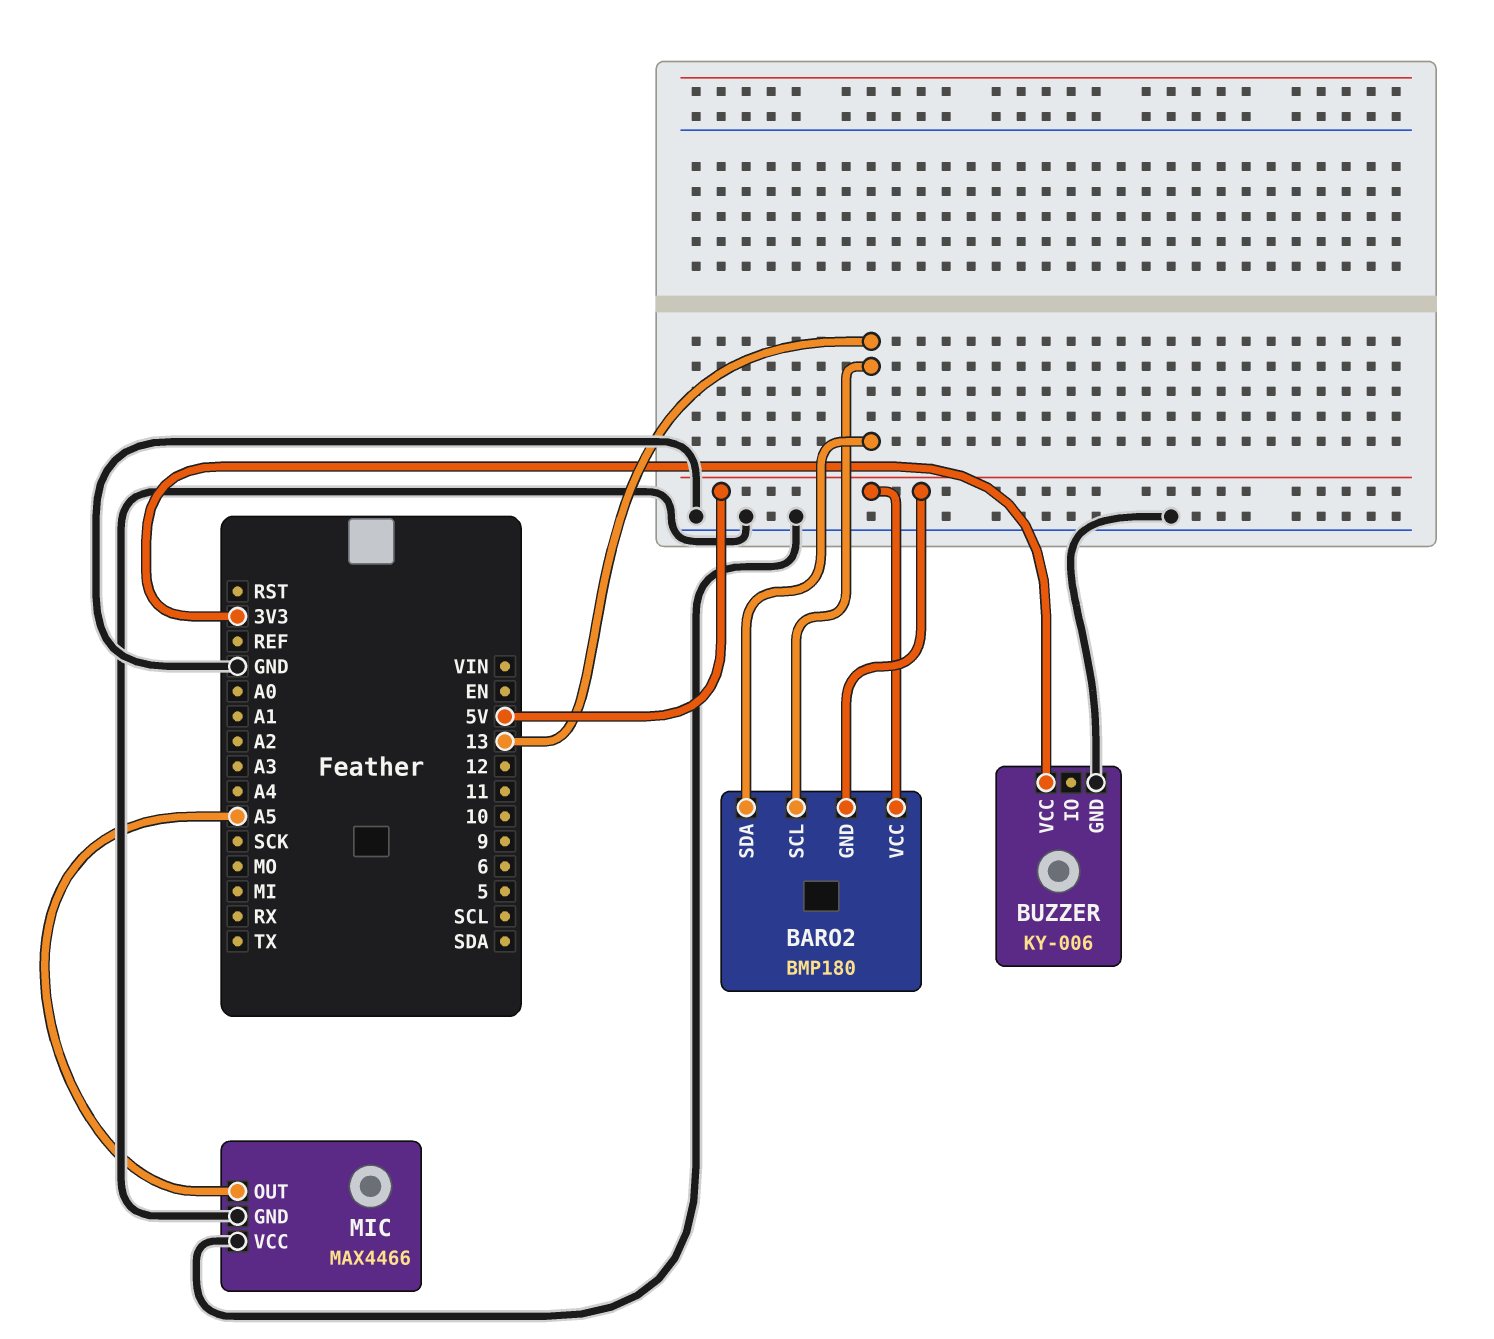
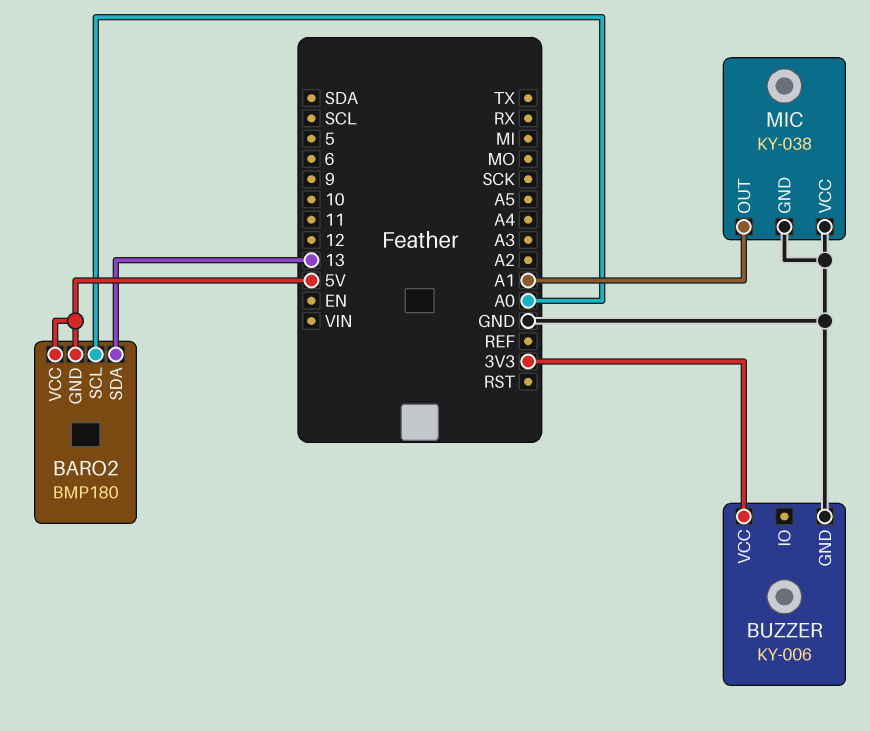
BARO2 pin SCL: 13 -> A0
MIC: MAX4466 -> KY-038
MIC pin OUT: A5 -> A1

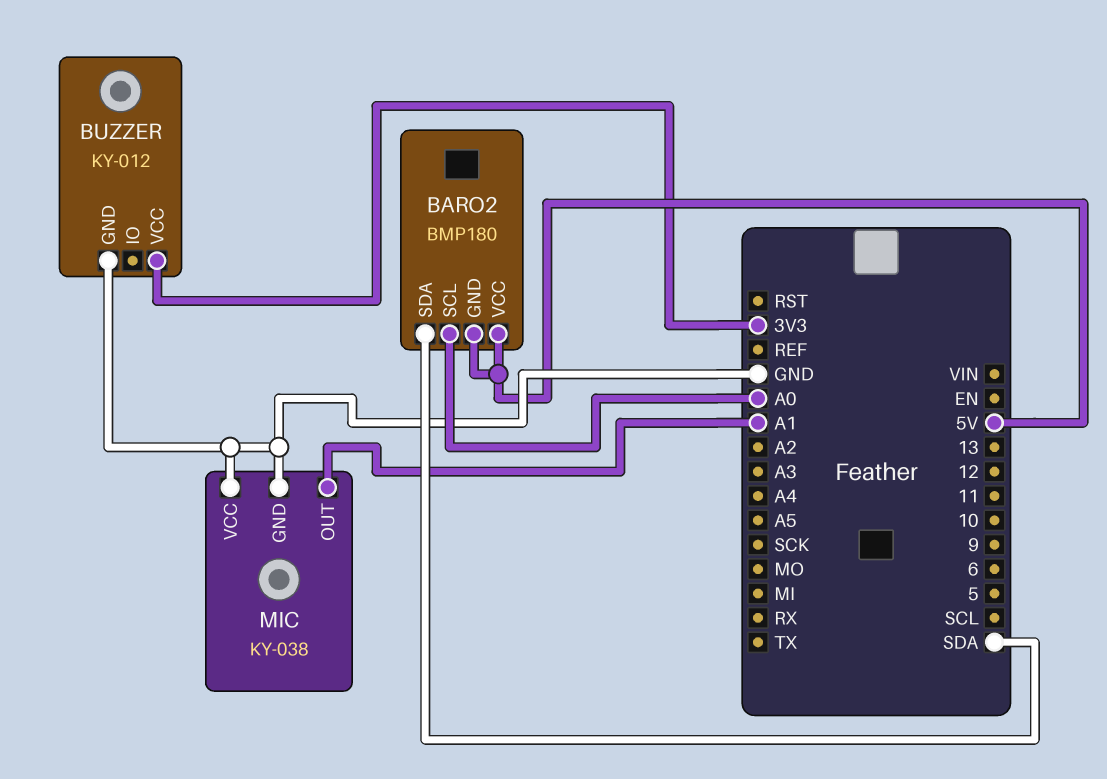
BARO2 pin SDA: 13 -> SDA
BUZZER: KY-006 -> KY-012

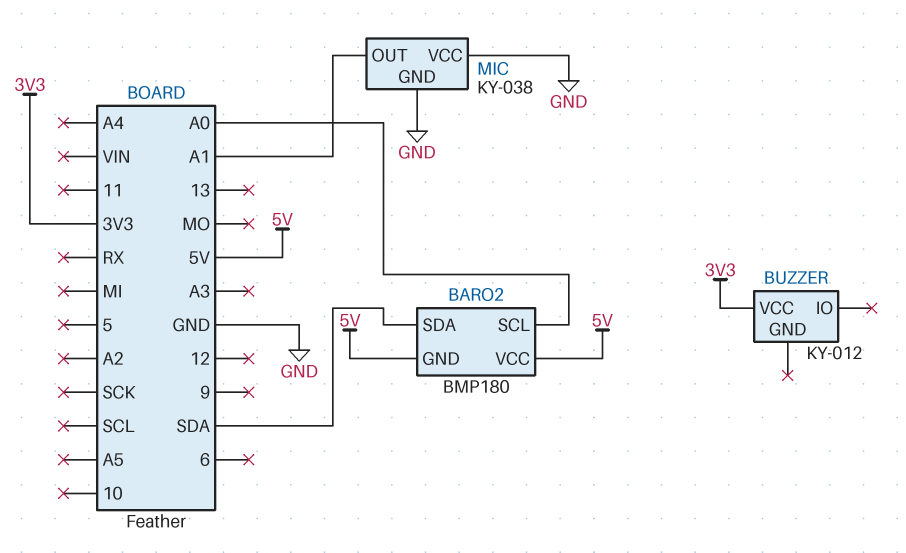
BUZZER pin GND: GND -> none

